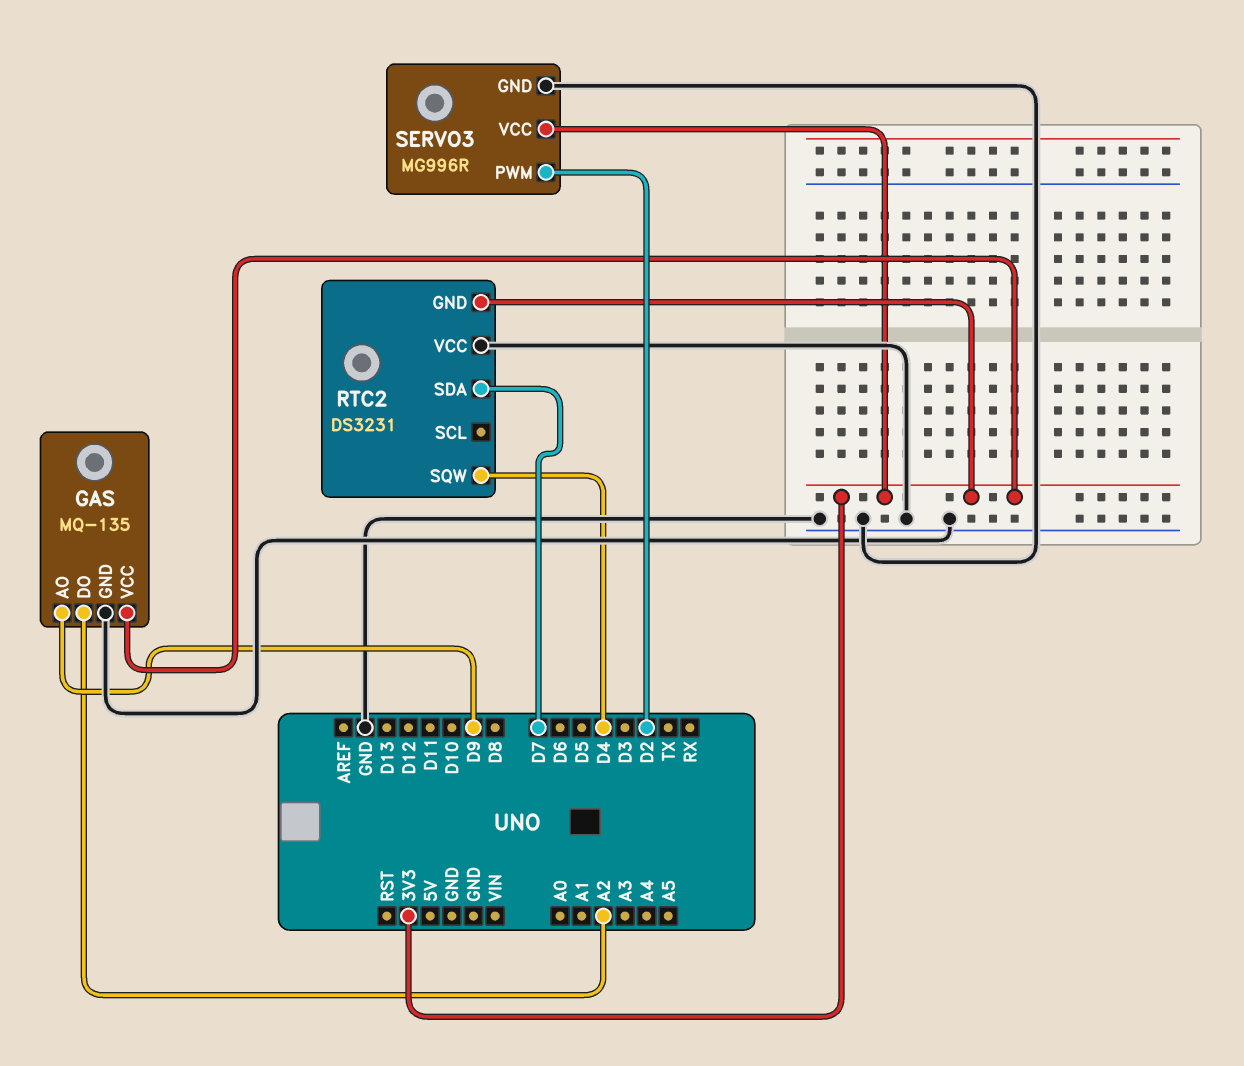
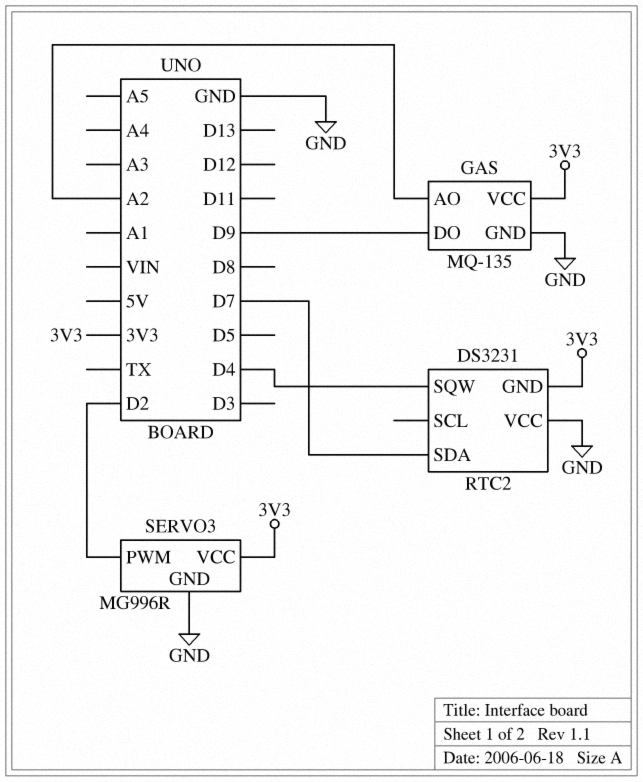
GAS pin AO: D9 -> A2
GAS pin DO: A2 -> D9

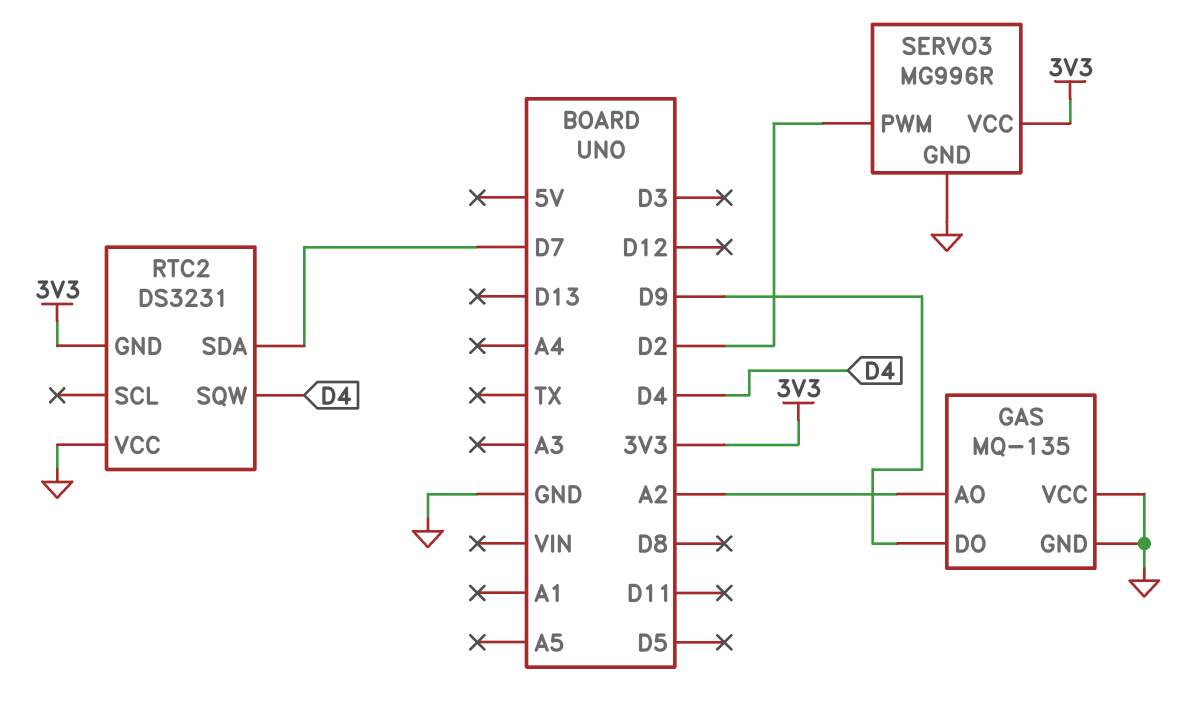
GAS pin VCC: 3V3 -> GND

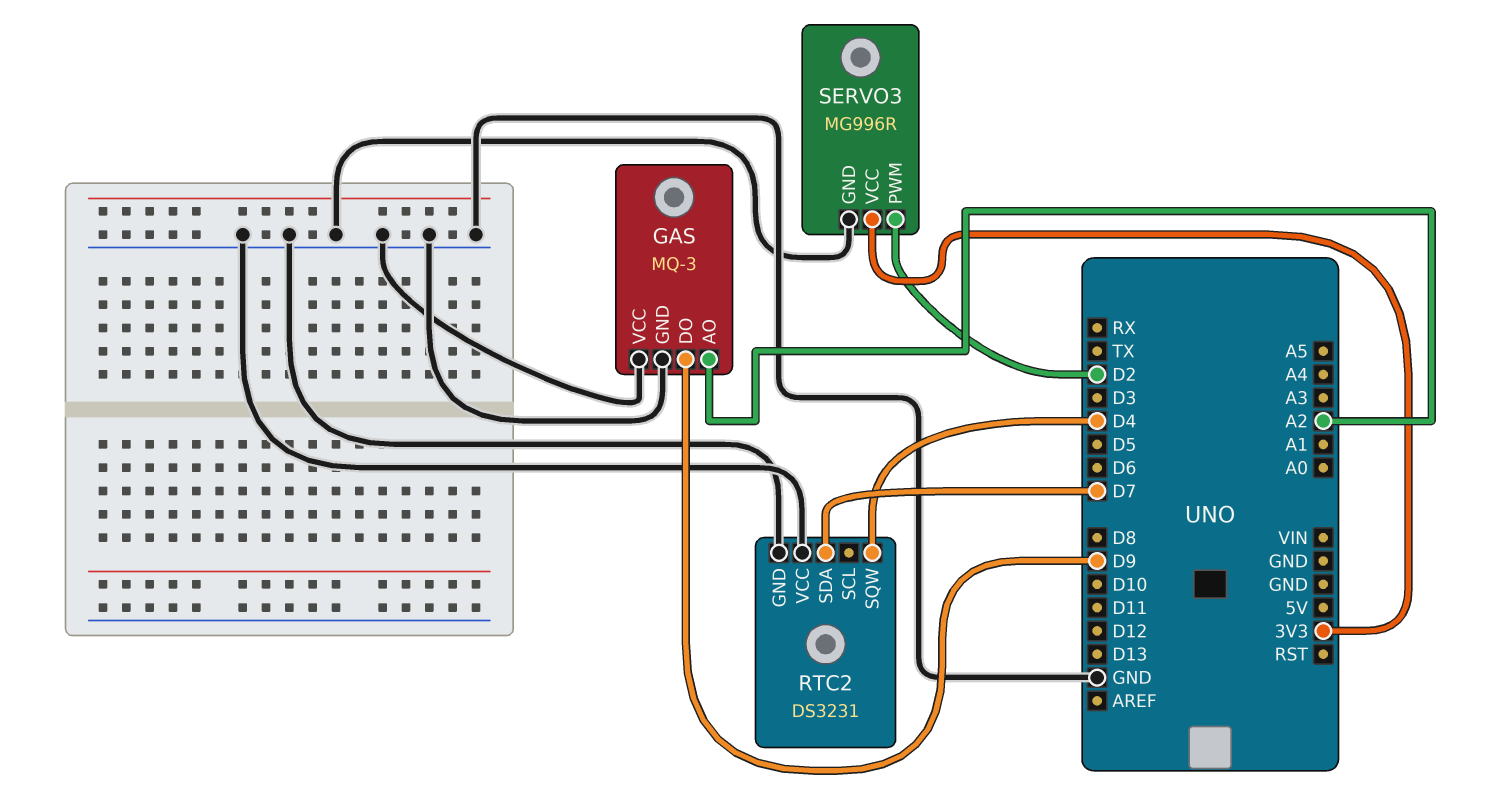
GAS: MQ-135 -> MQ-3
RTC2 pin GND: 3V3 -> GND

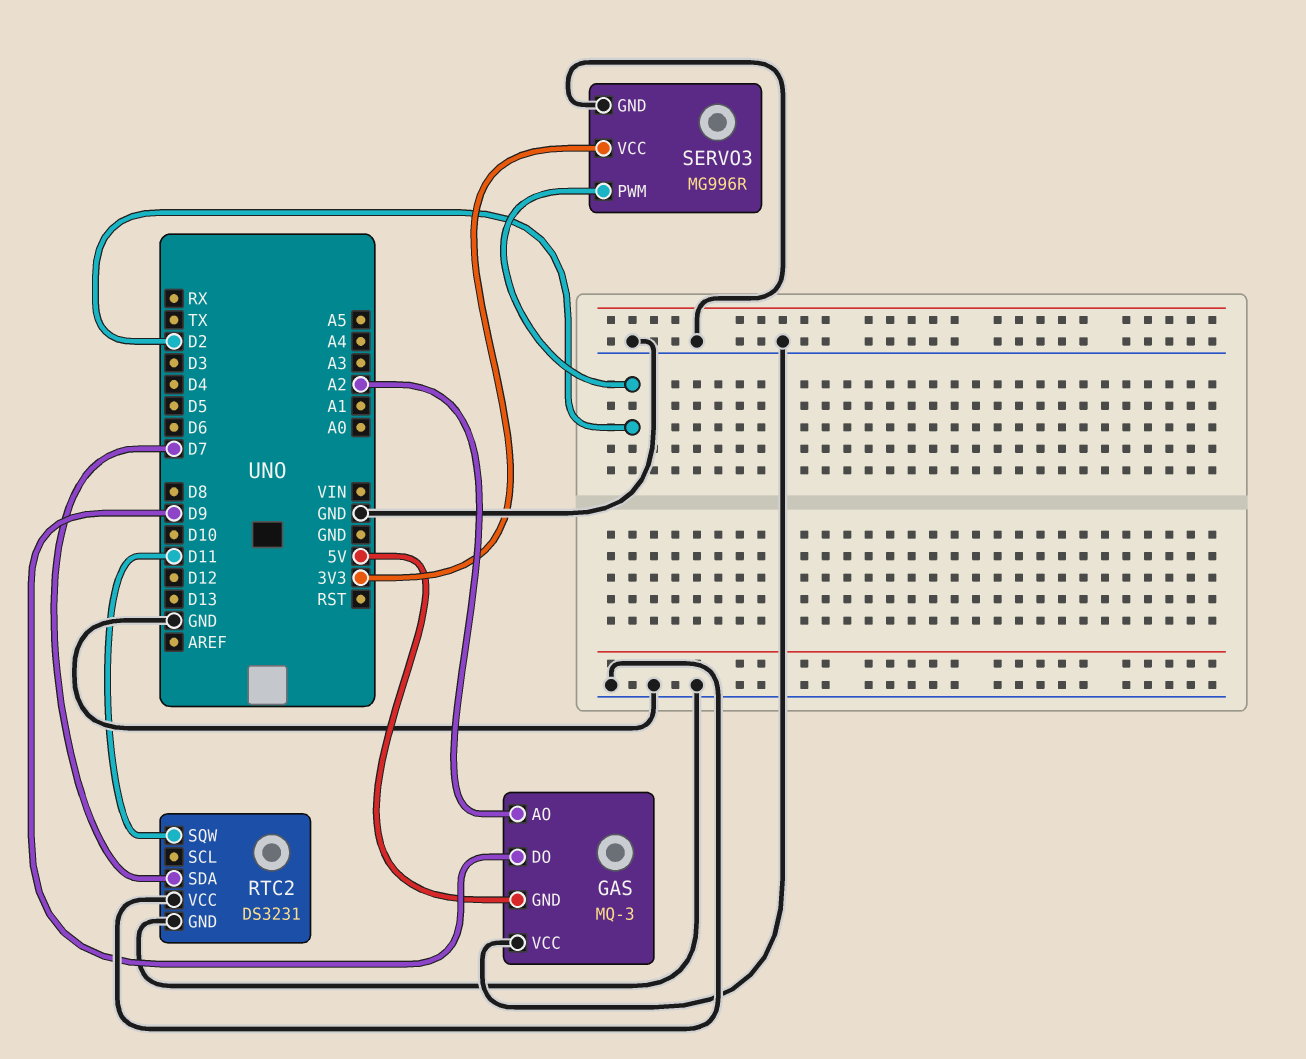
GAS pin GND: GND -> 5V
RTC2 pin SQW: D4 -> D11

